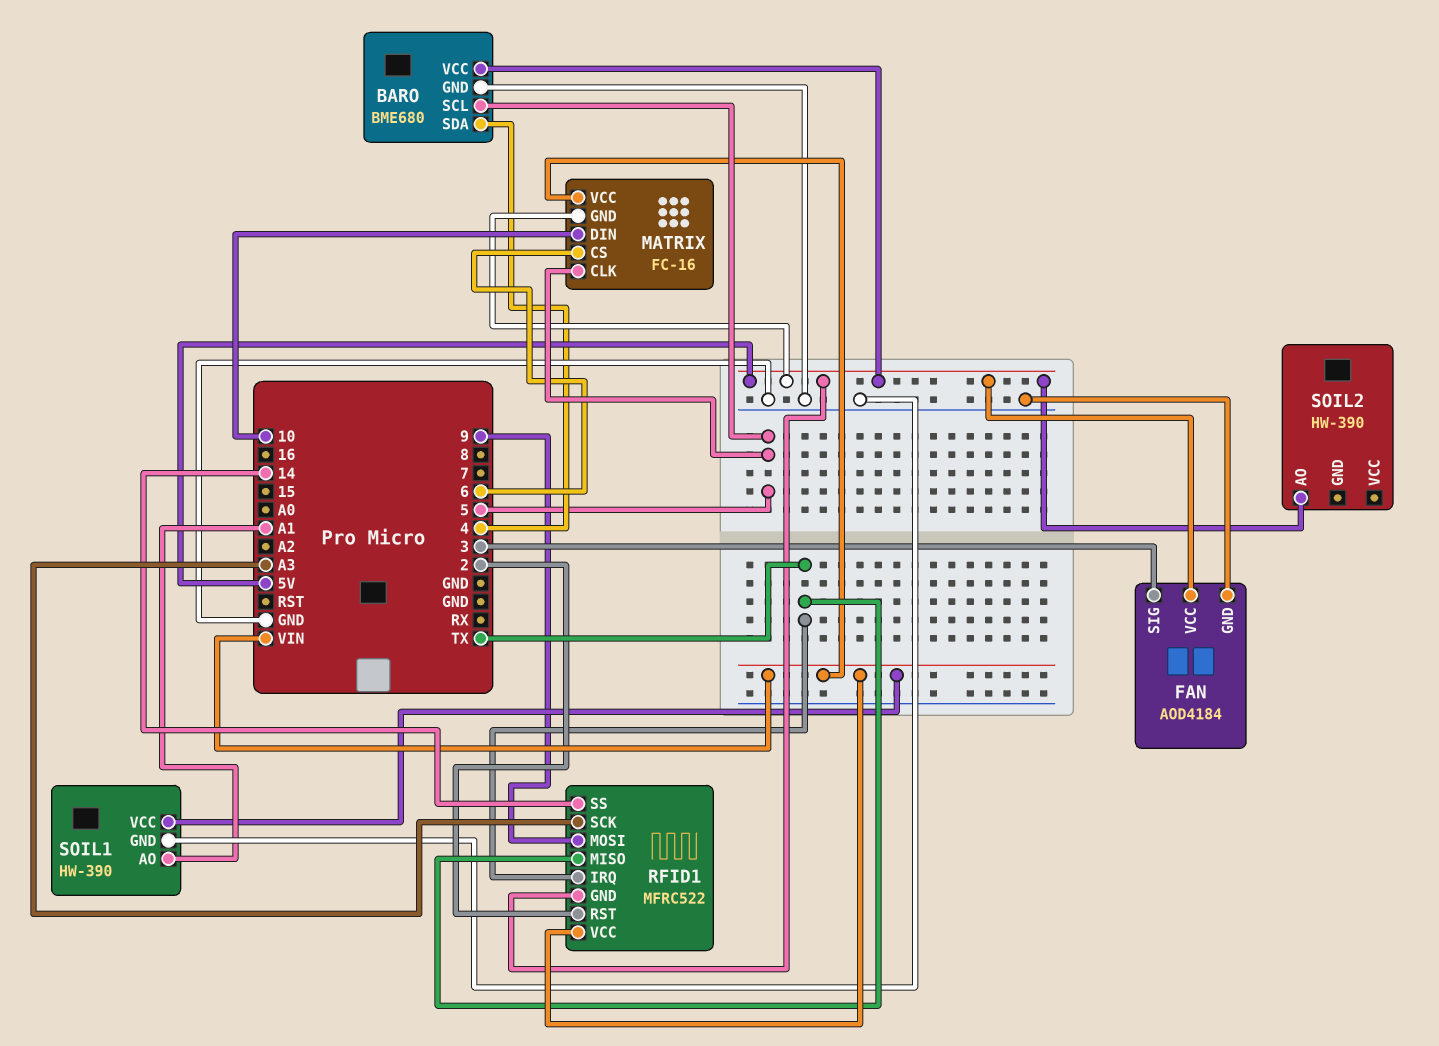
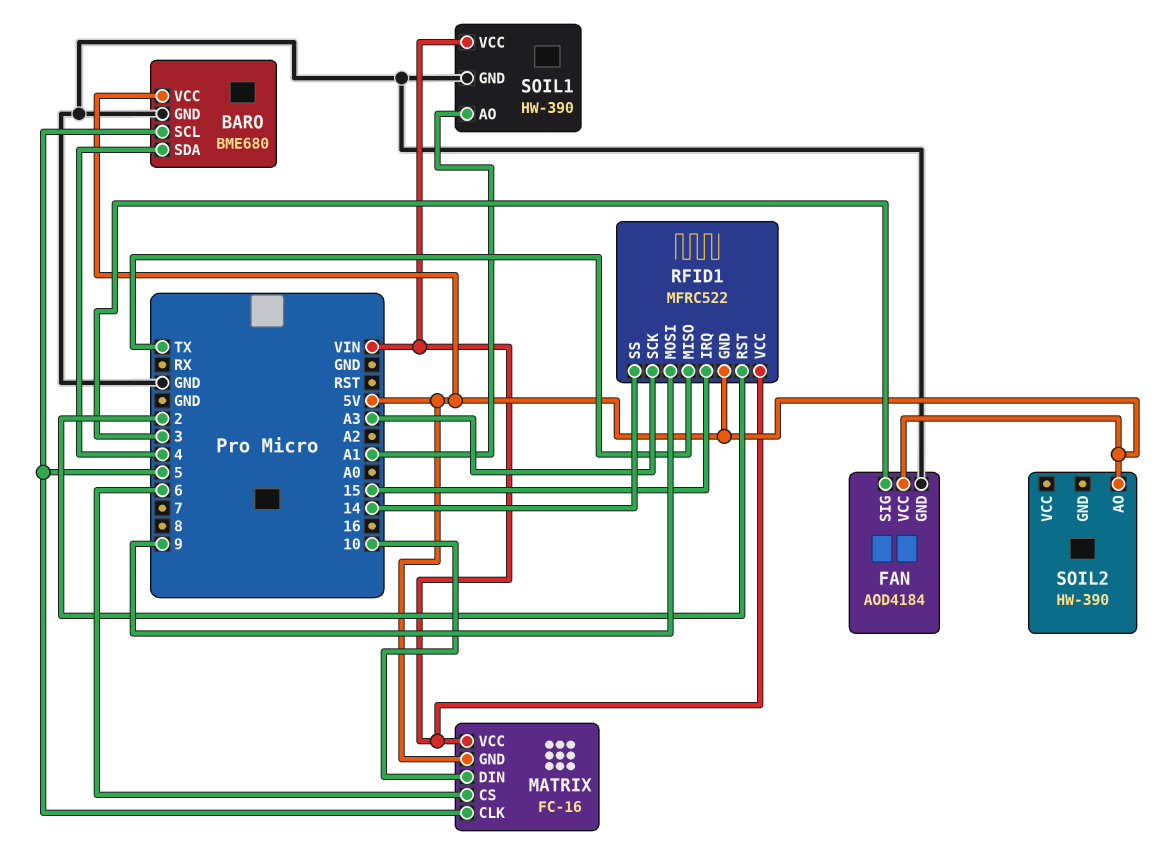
RFID1 pin IRQ: TX -> 15

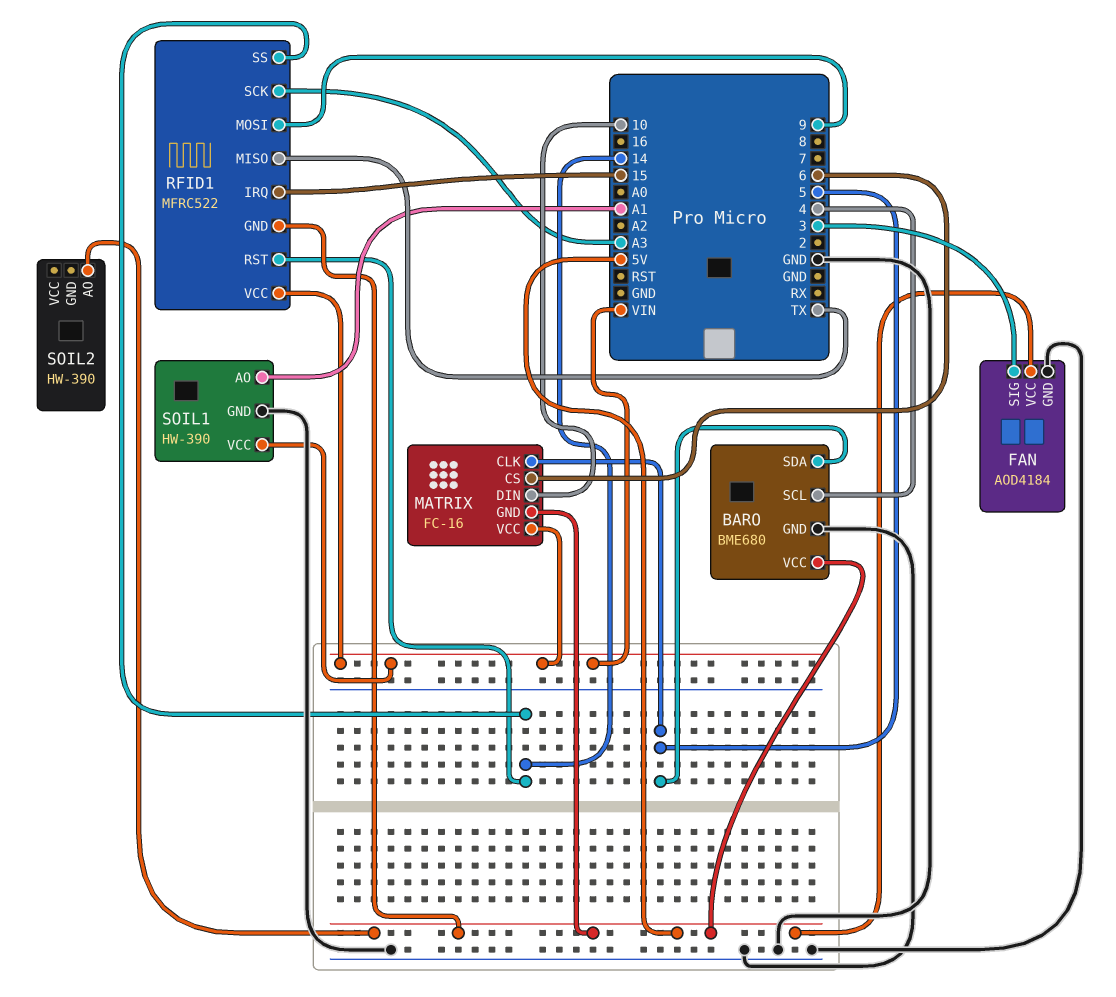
BARO pin SCL: 5 -> 4
BARO pin SDA: 4 -> 5
RFID1 pin RST: 2 -> 14

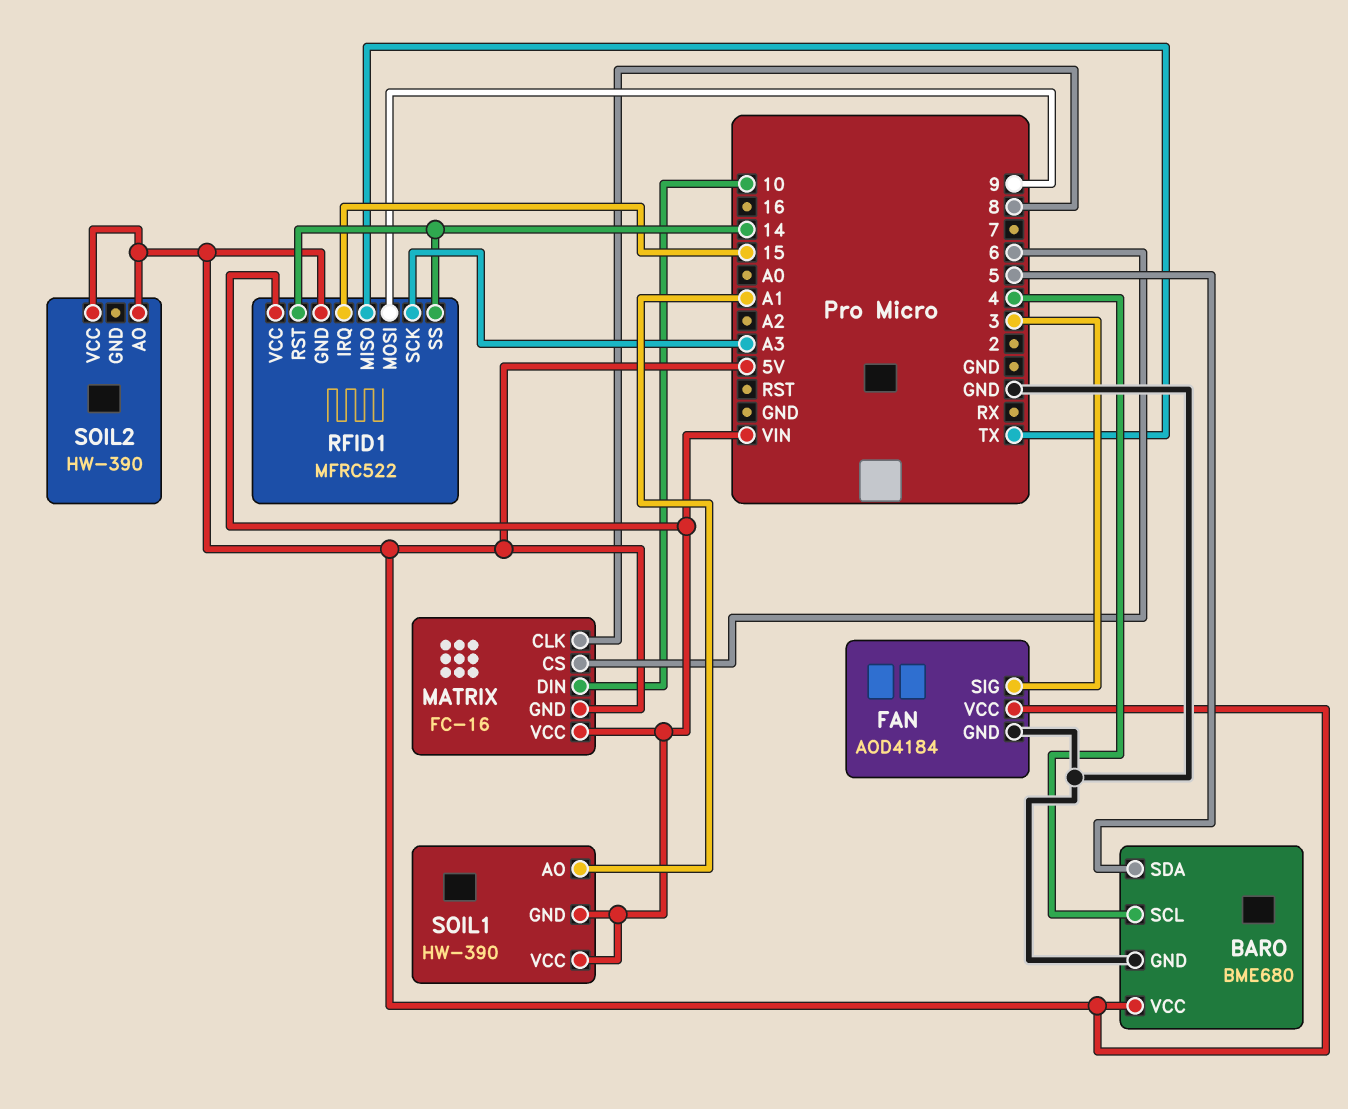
MATRIX pin CLK: 5 -> 8
SOIL1 pin GND: GND -> VIN
SOIL2 pin VCC: none -> 5V

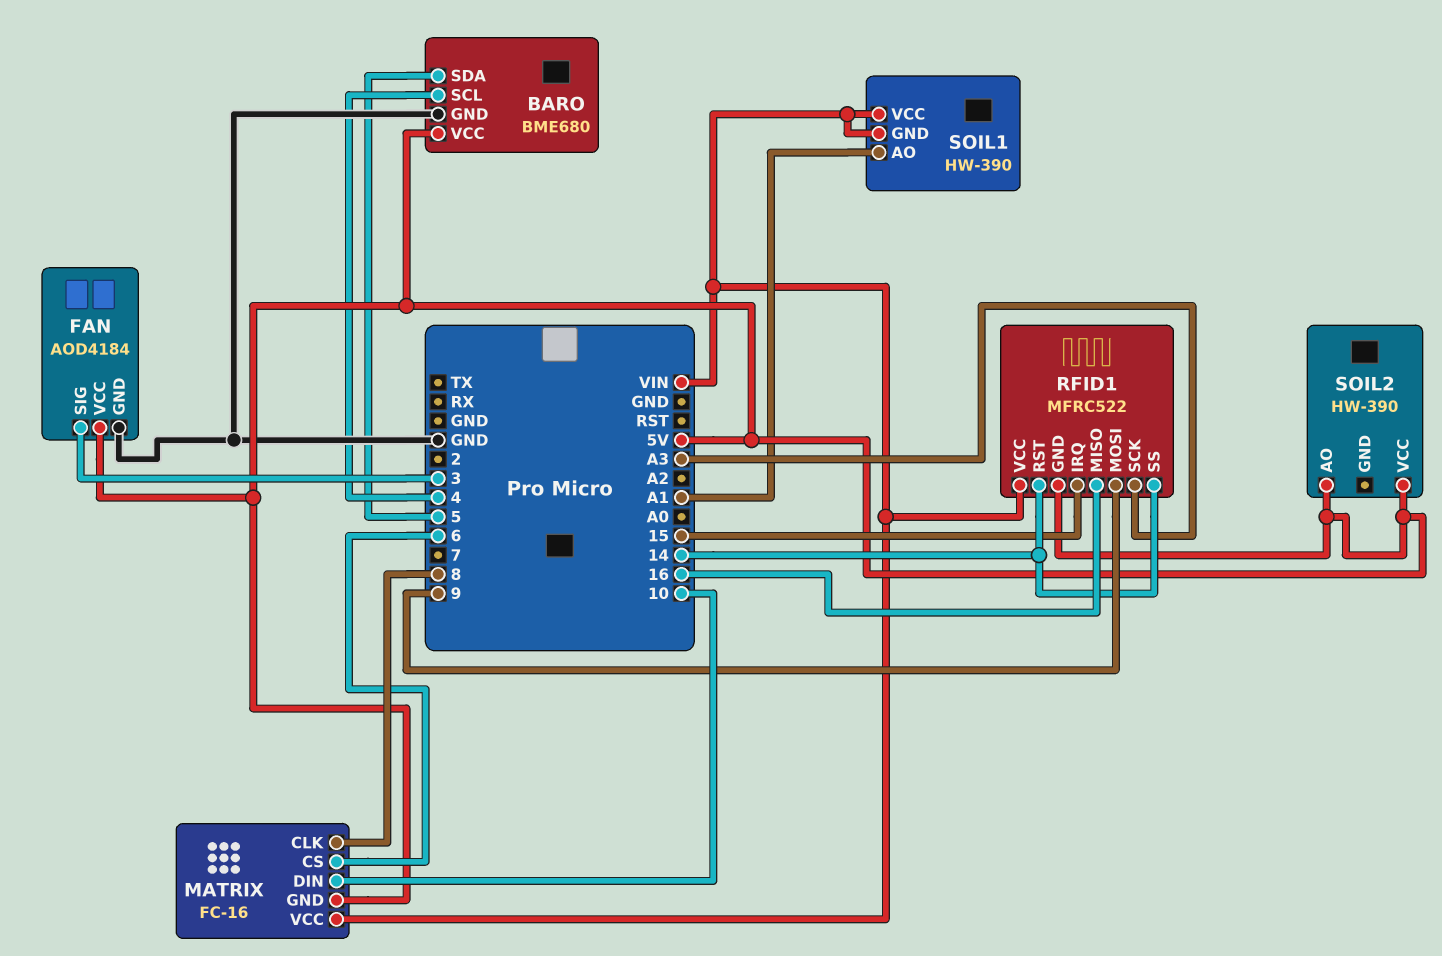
RFID1 pin MISO: TX -> 16

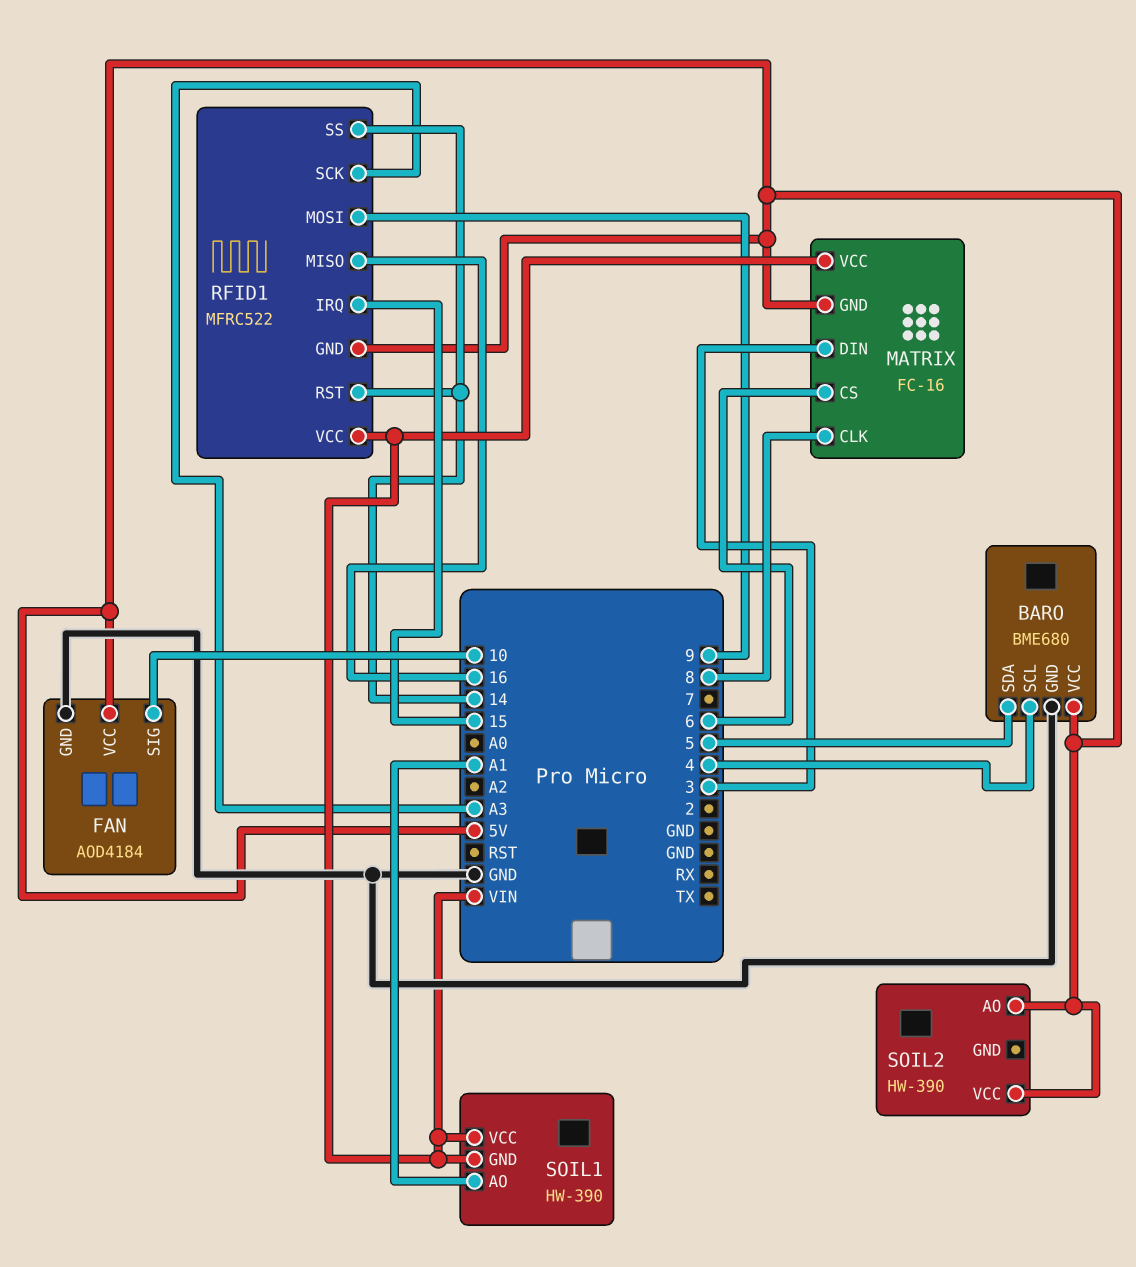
FAN pin SIG: 3 -> 10
MATRIX pin DIN: 10 -> 3

